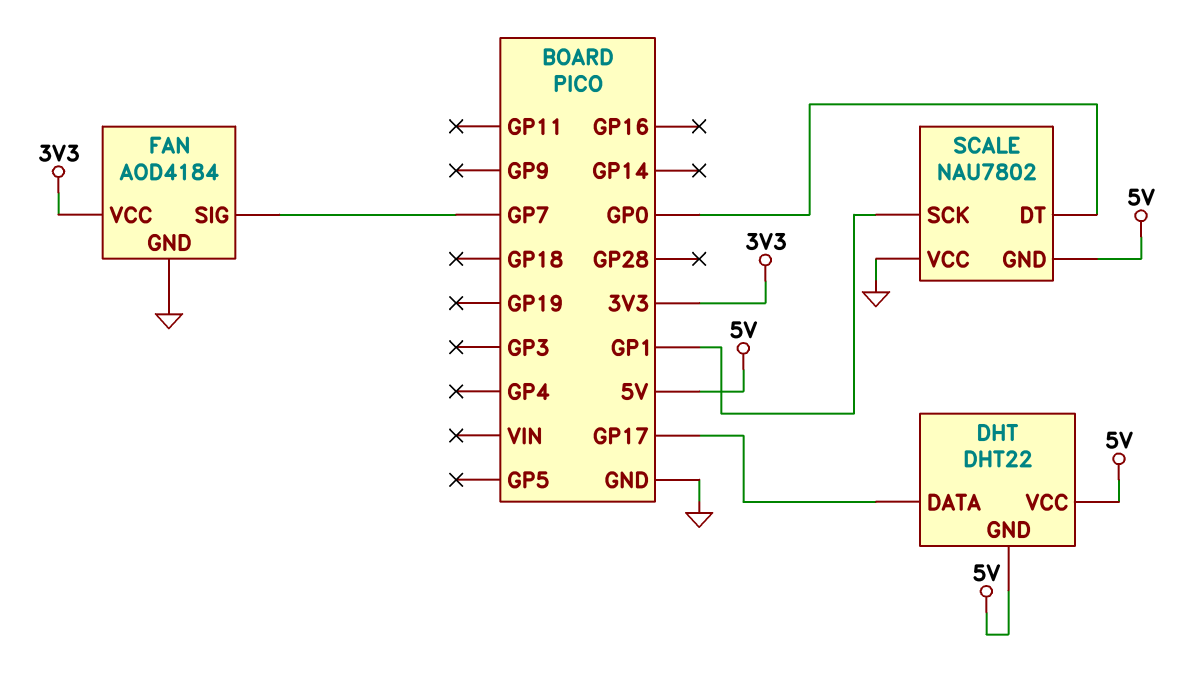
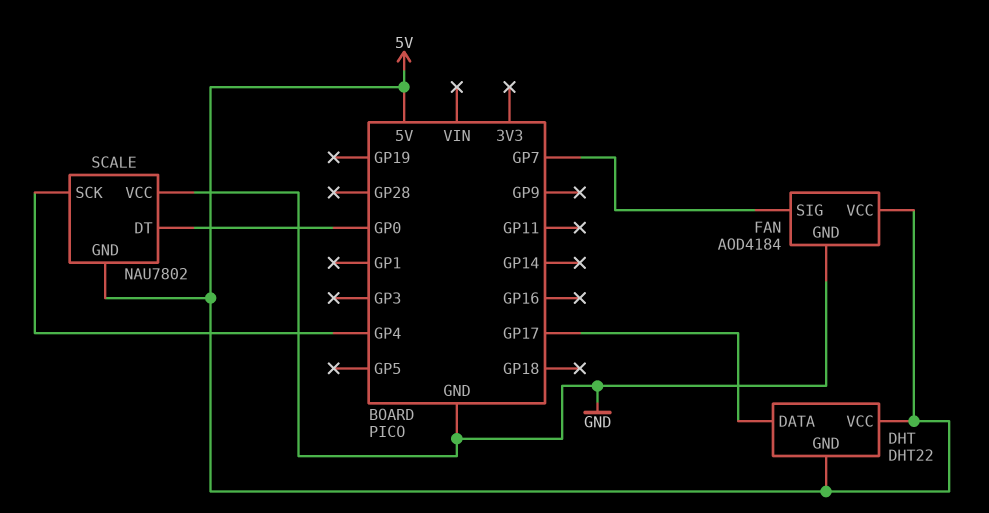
FAN pin VCC: 3V3 -> 5V
SCALE pin SCK: GP1 -> GP4

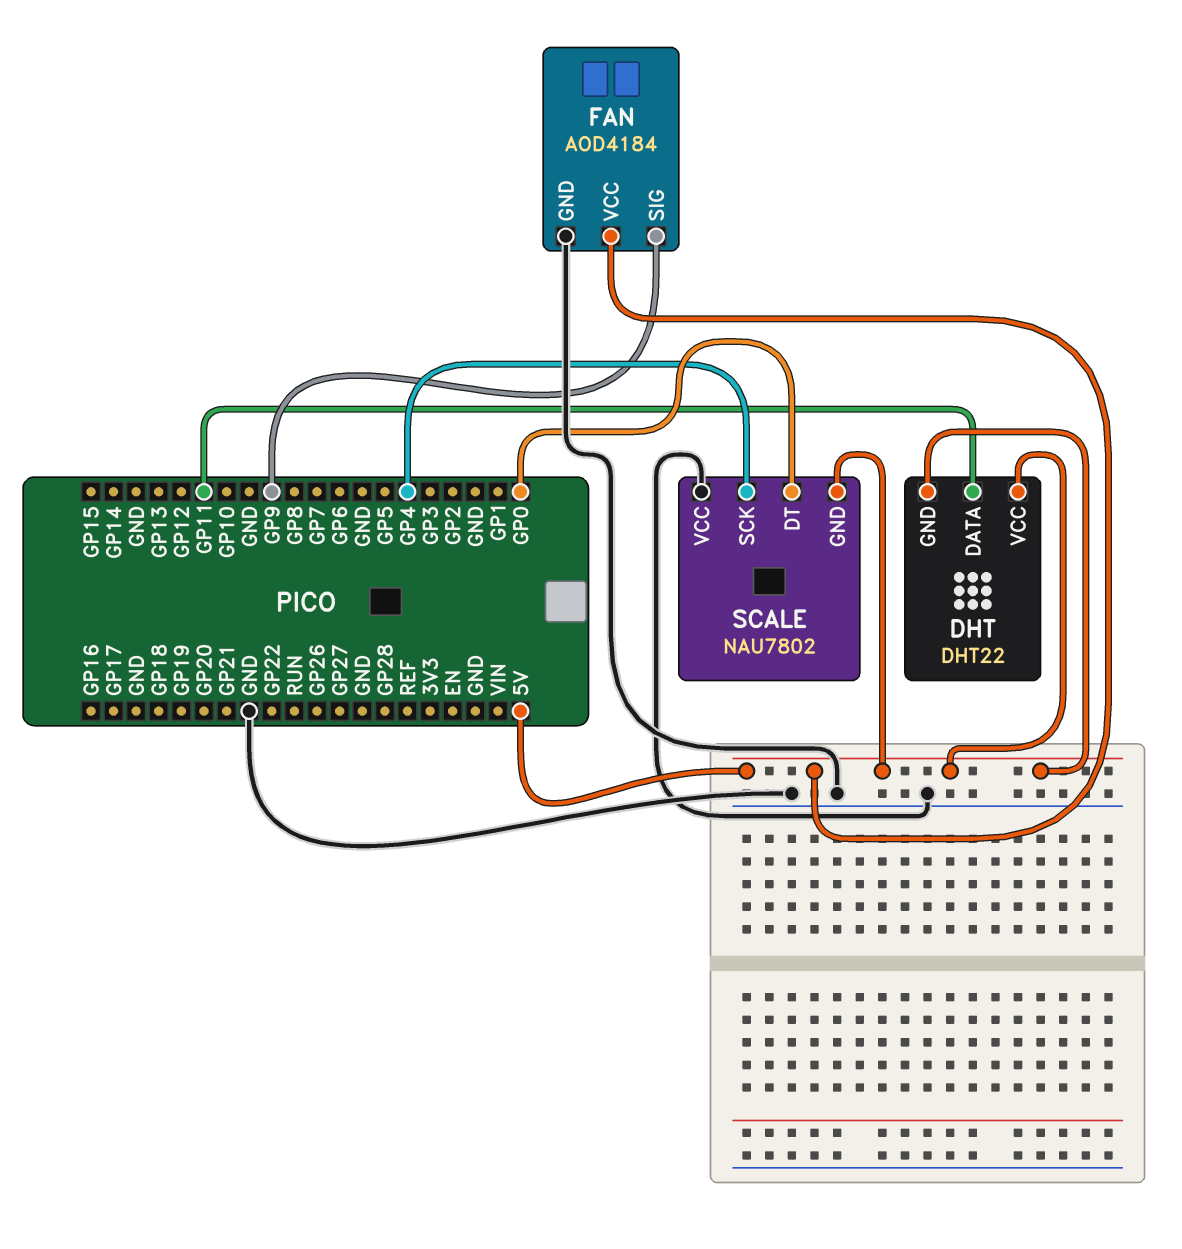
DHT pin DATA: GP17 -> GP11
FAN pin SIG: GP7 -> GP9

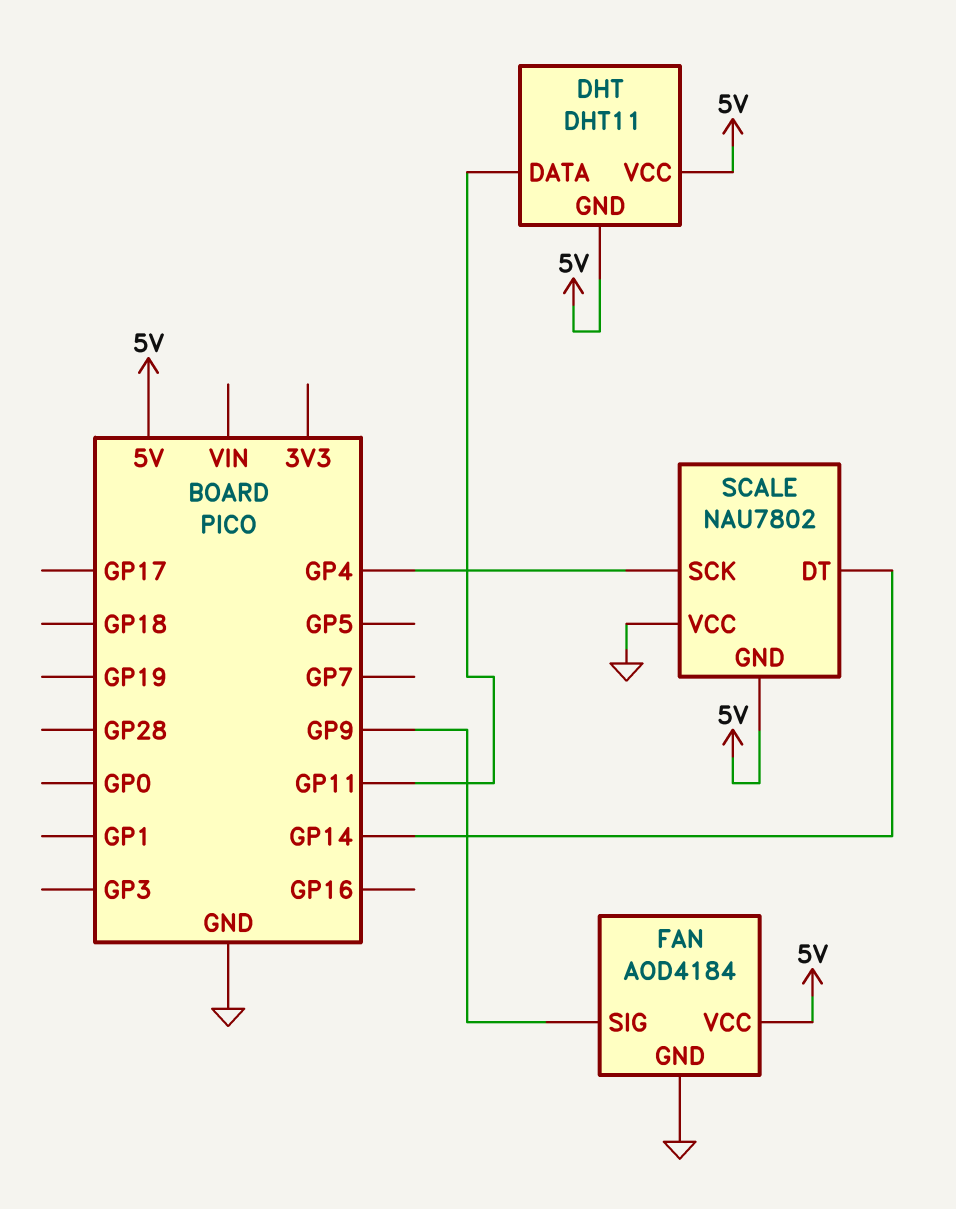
DHT: DHT22 -> DHT11
SCALE pin DT: GP0 -> GP14

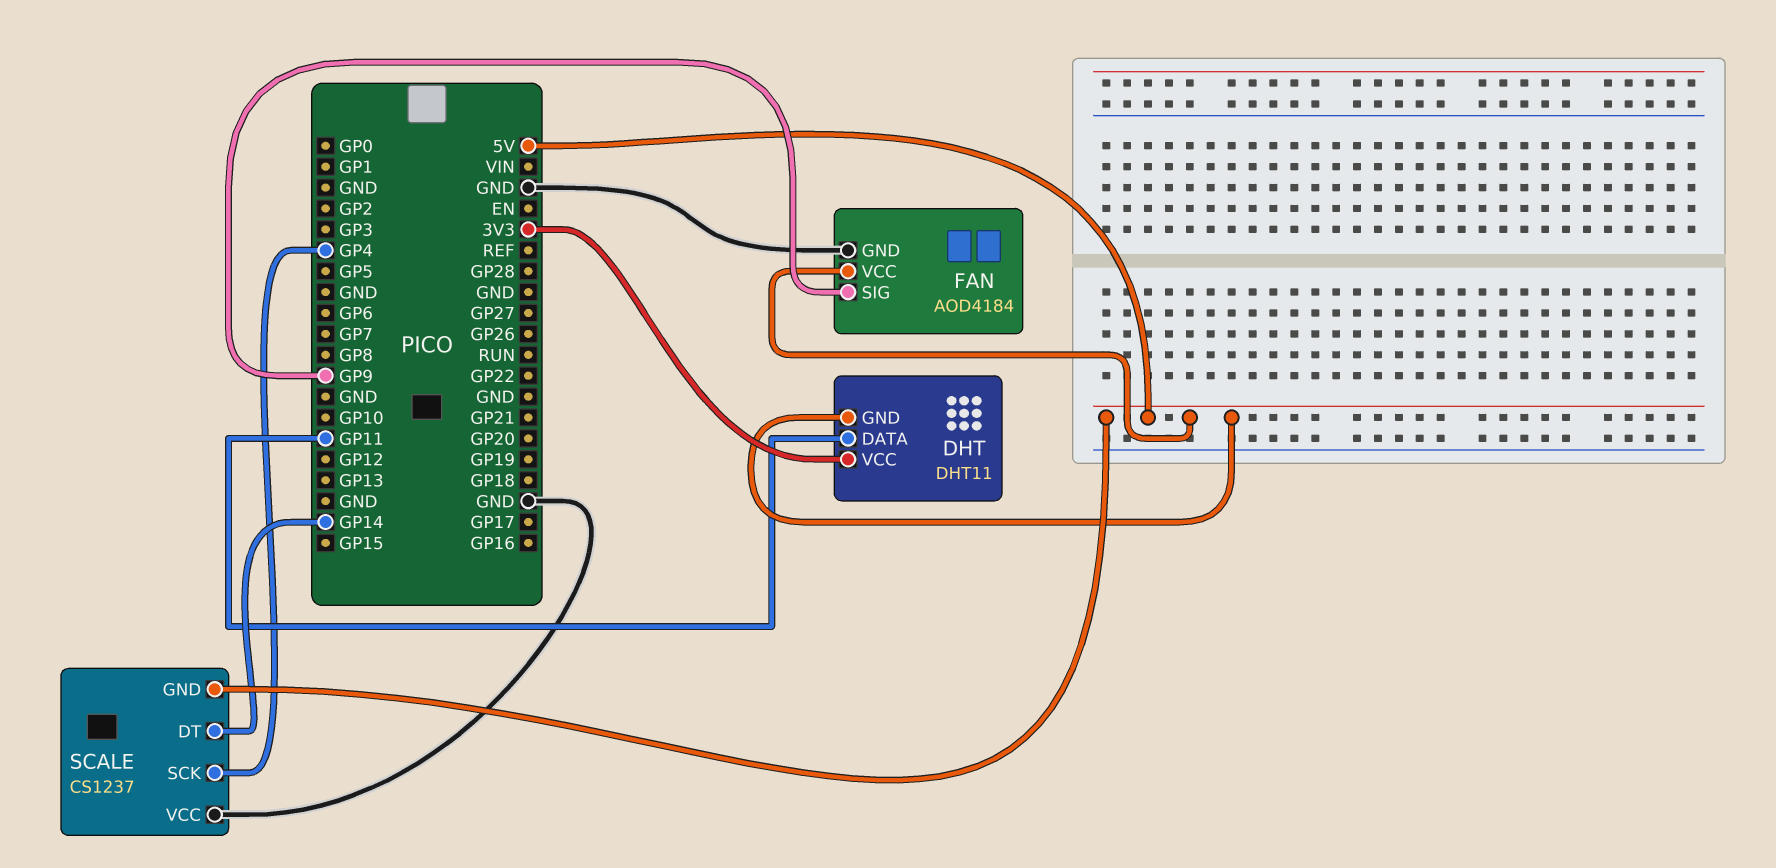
DHT pin VCC: 5V -> 3V3
SCALE: NAU7802 -> CS1237

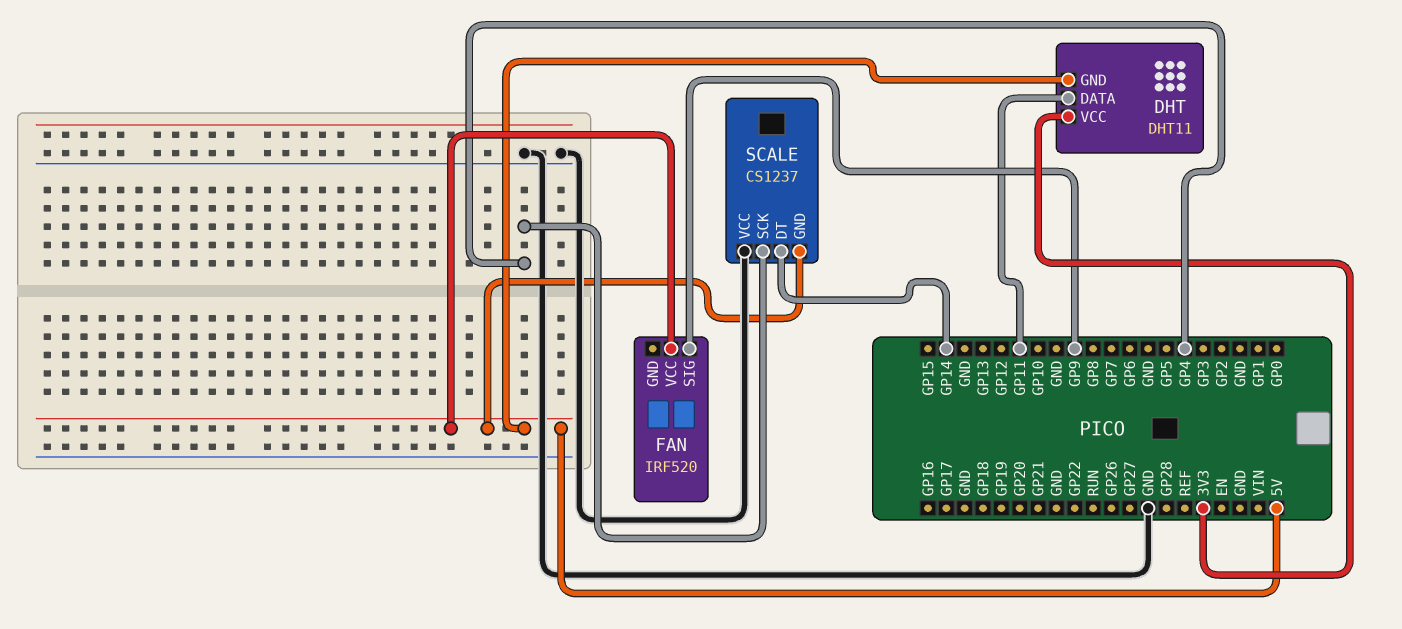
FAN: AOD4184 -> IRF520
FAN pin GND: GND -> none

